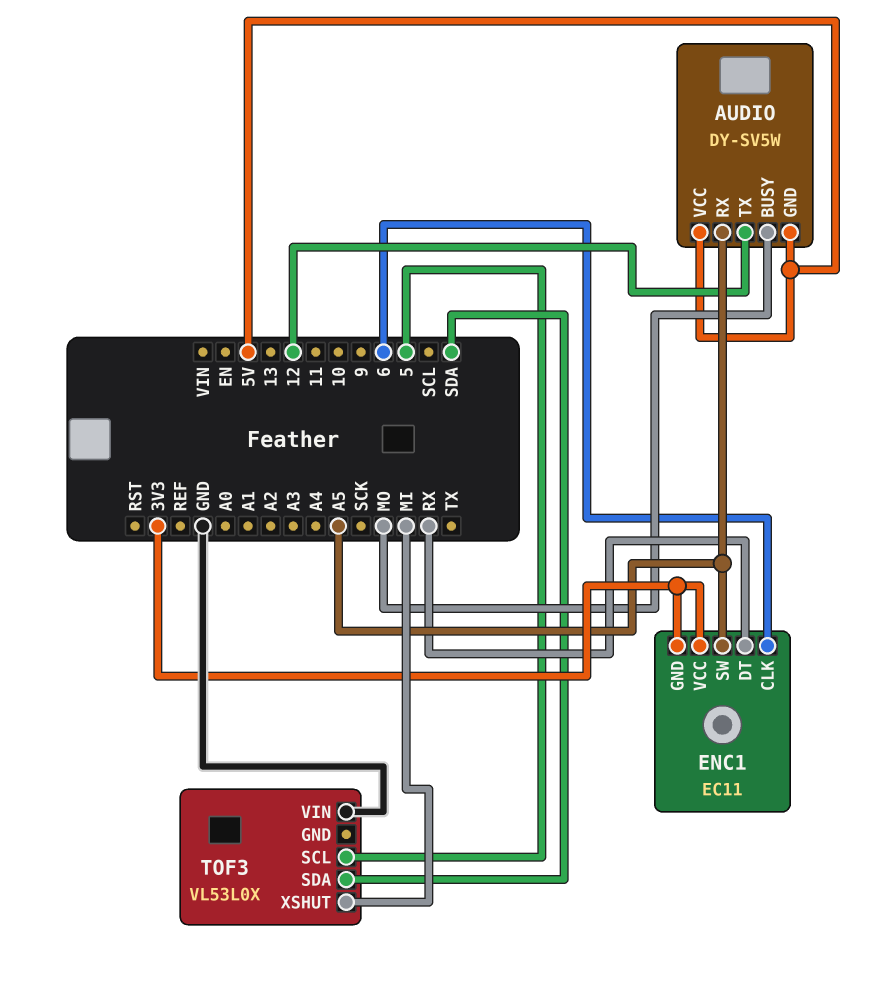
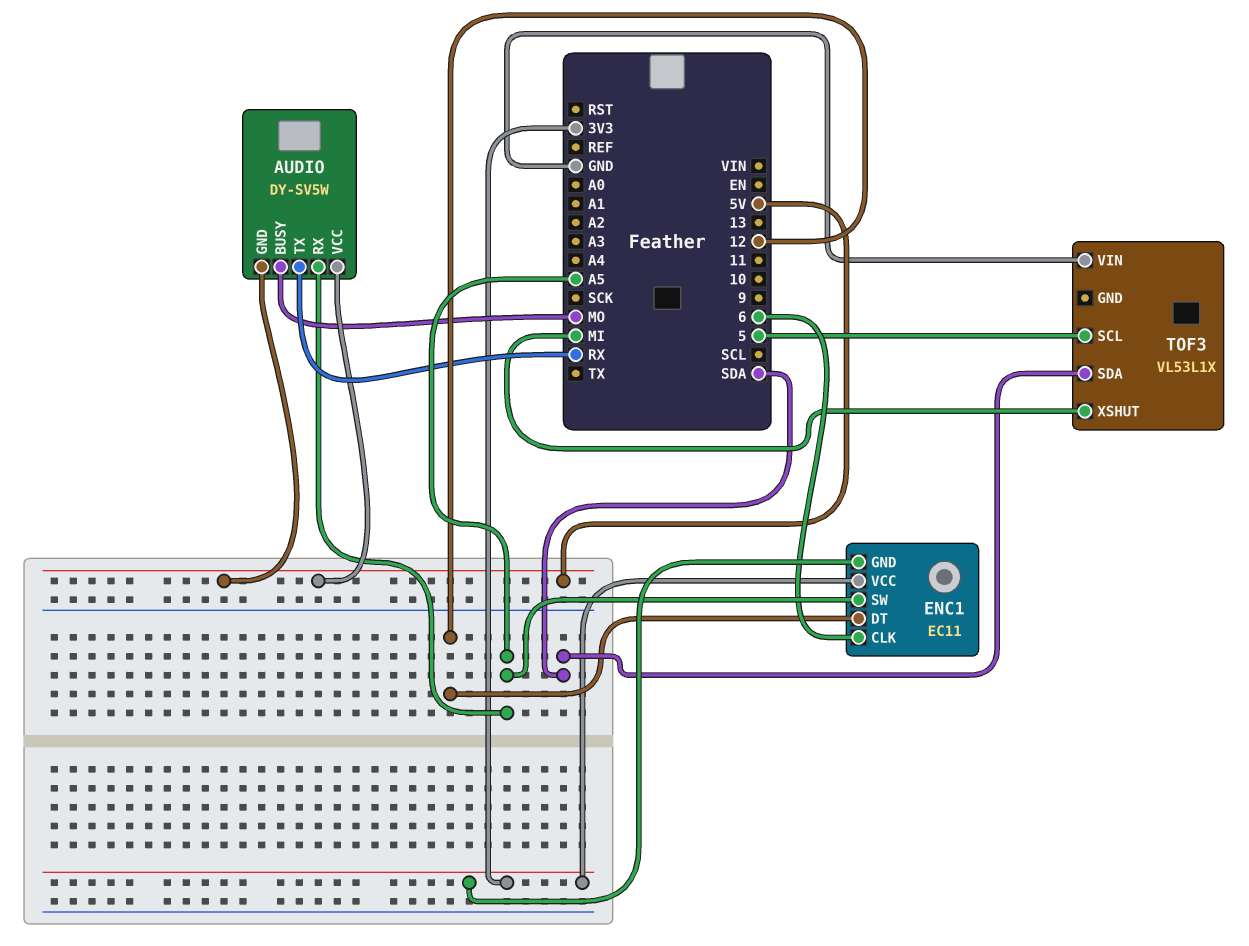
AUDIO pin TX: 12 -> RX
ENC1 pin DT: RX -> 12
TOF3: VL53L0X -> VL53L1X

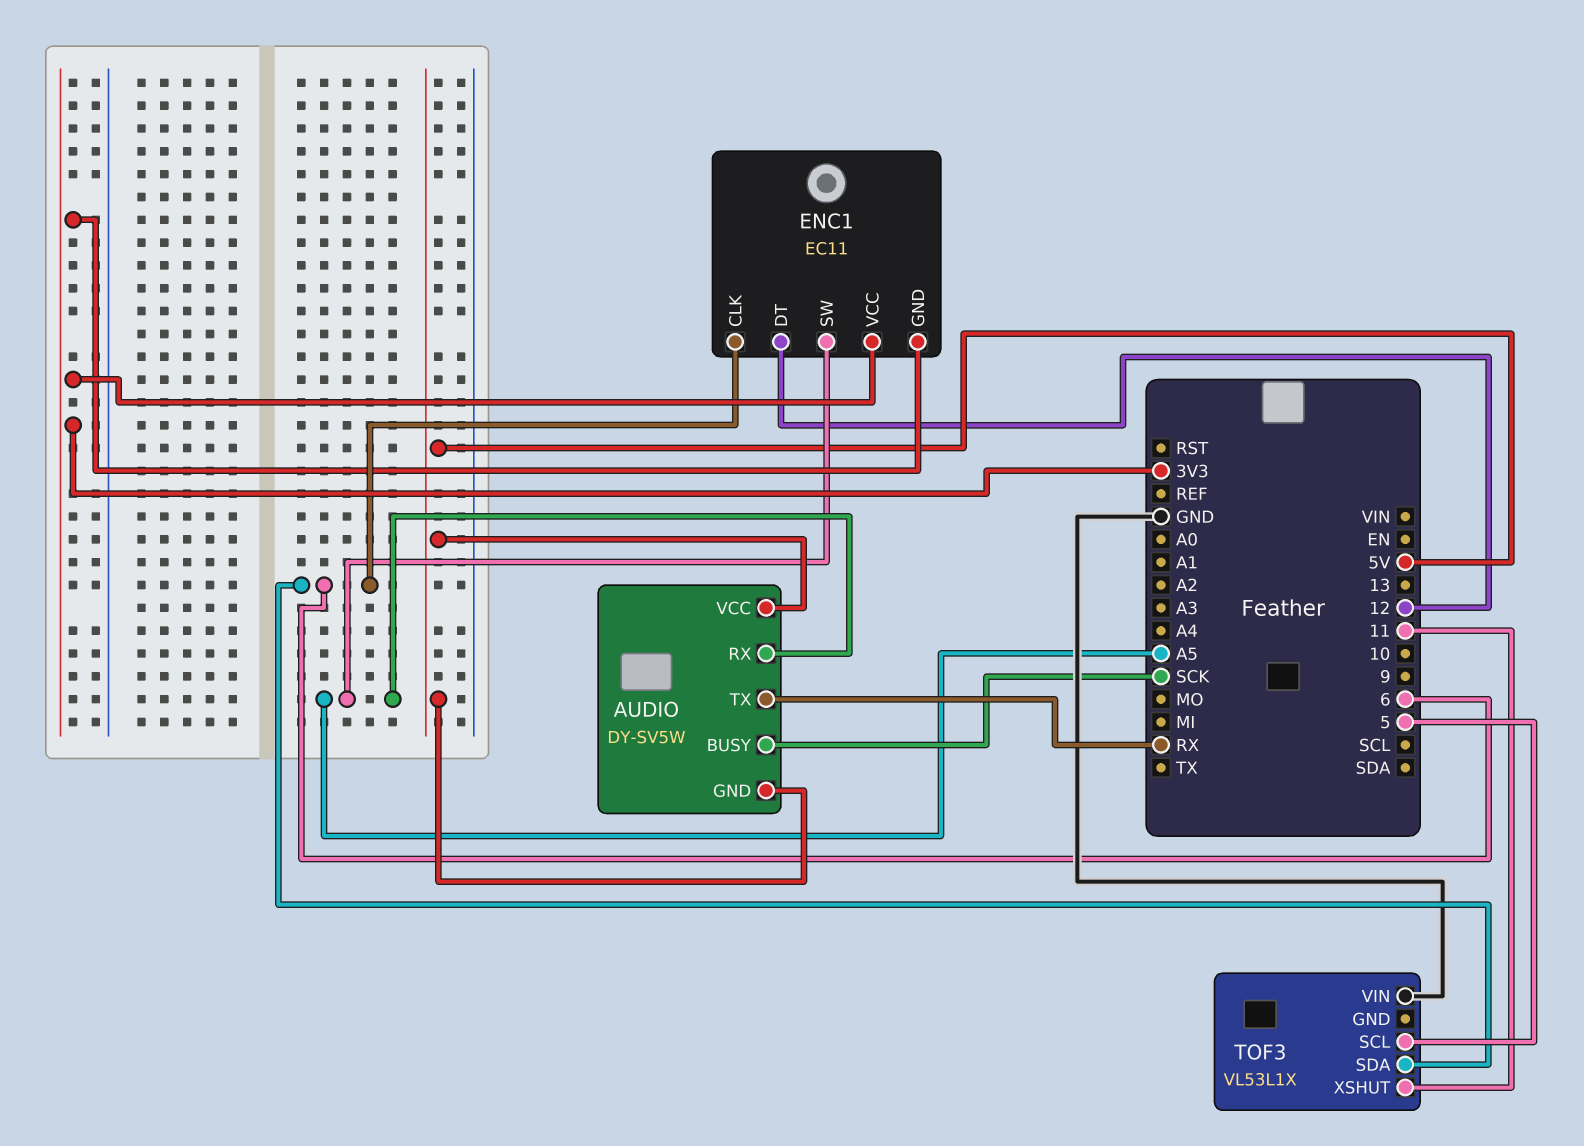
AUDIO pin BUSY: MO -> SCK
TOF3 pin SDA: SDA -> 6
TOF3 pin XSHUT: MI -> 11

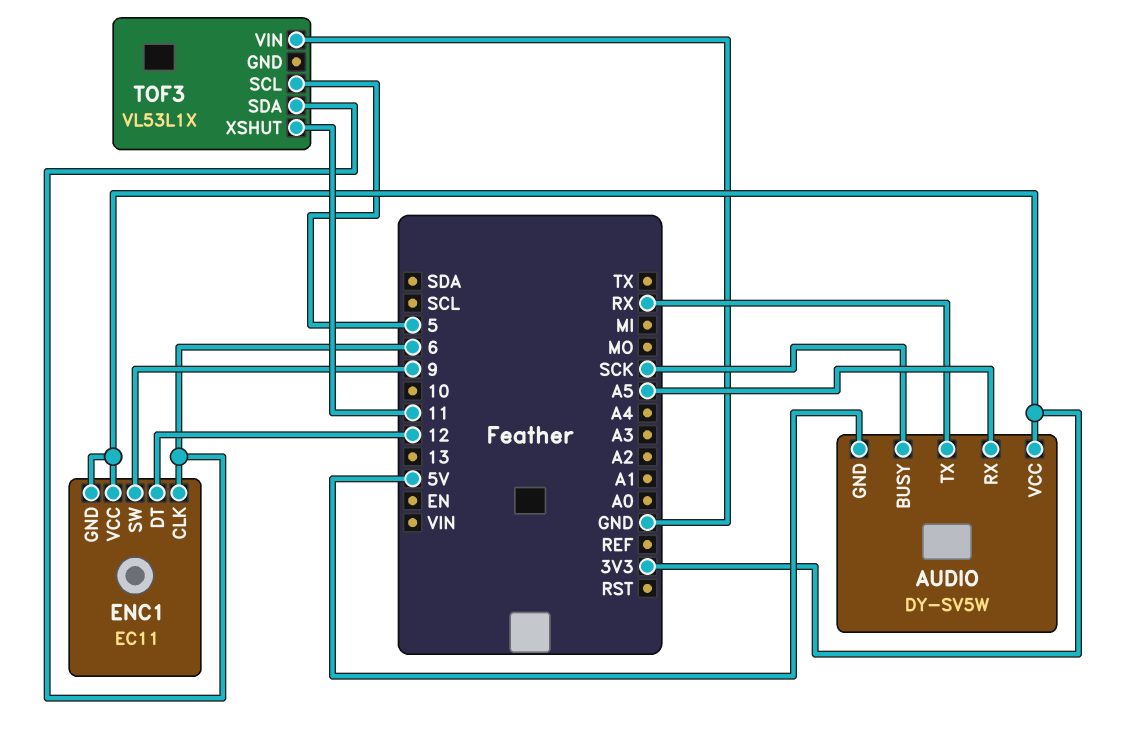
AUDIO pin VCC: 5V -> 3V3
ENC1 pin SW: A5 -> 9

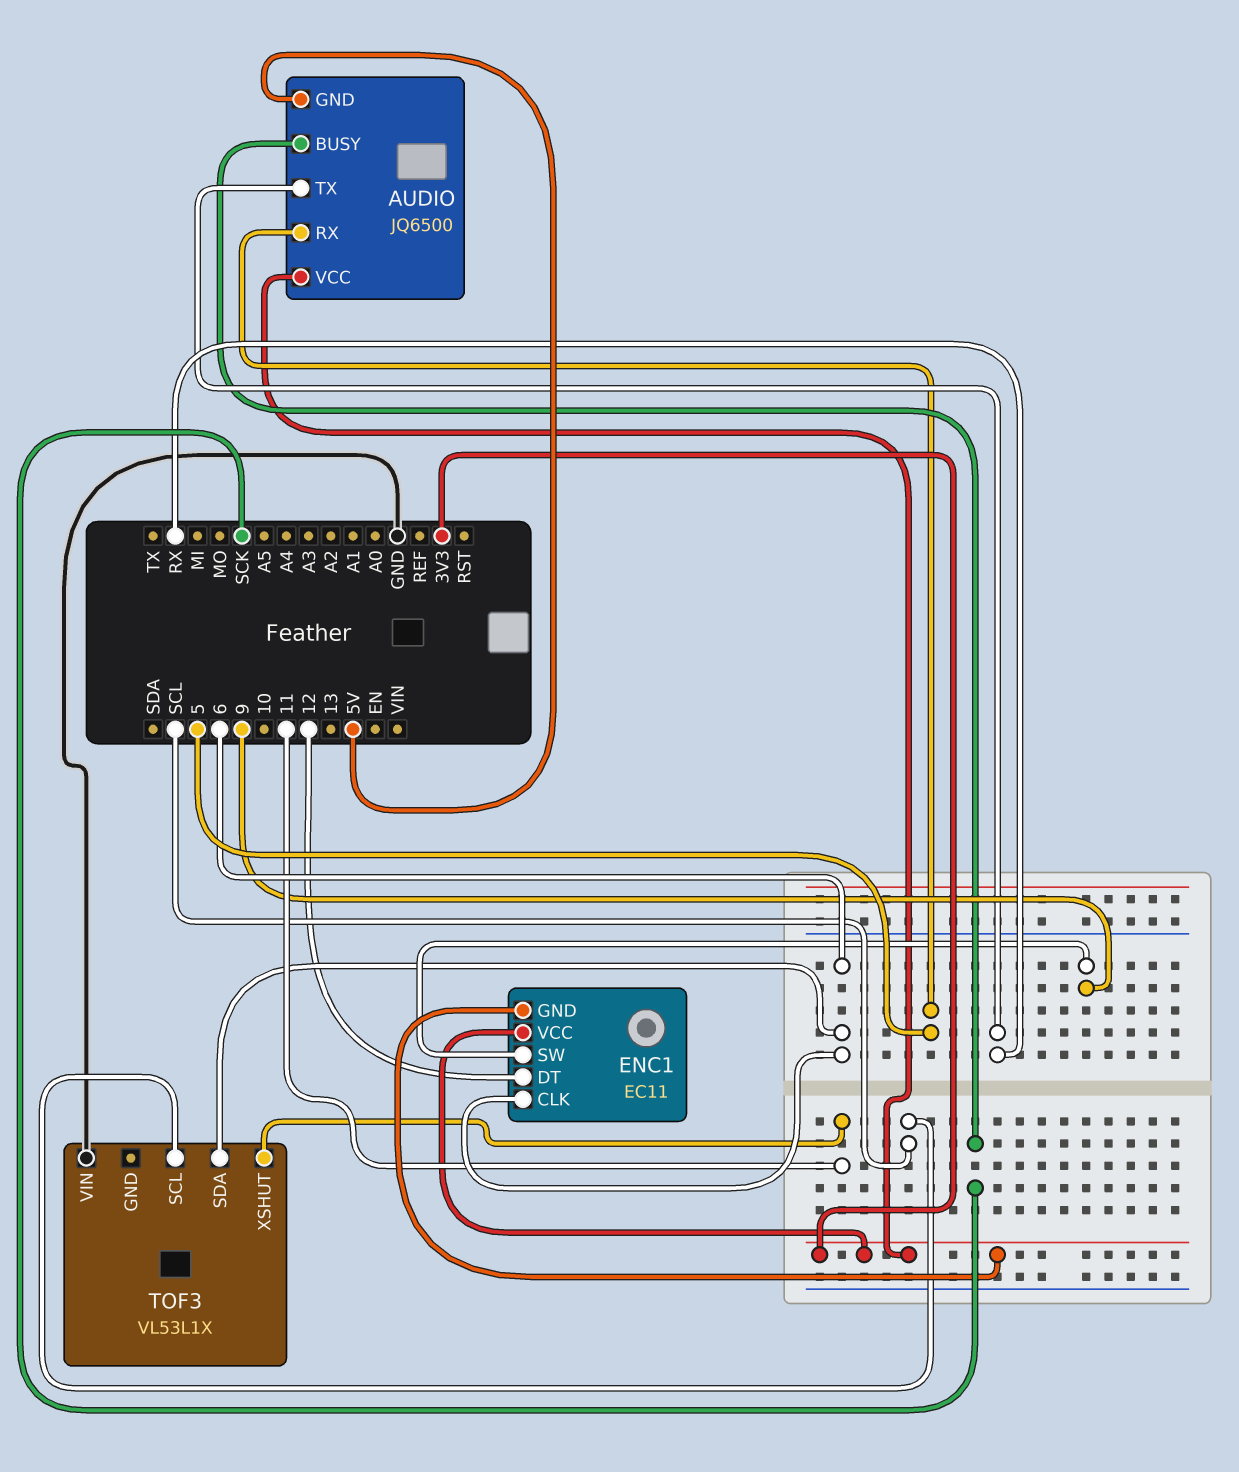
AUDIO: DY-SV5W -> JQ6500
AUDIO pin RX: A5 -> 5
TOF3 pin SCL: 5 -> SCL

